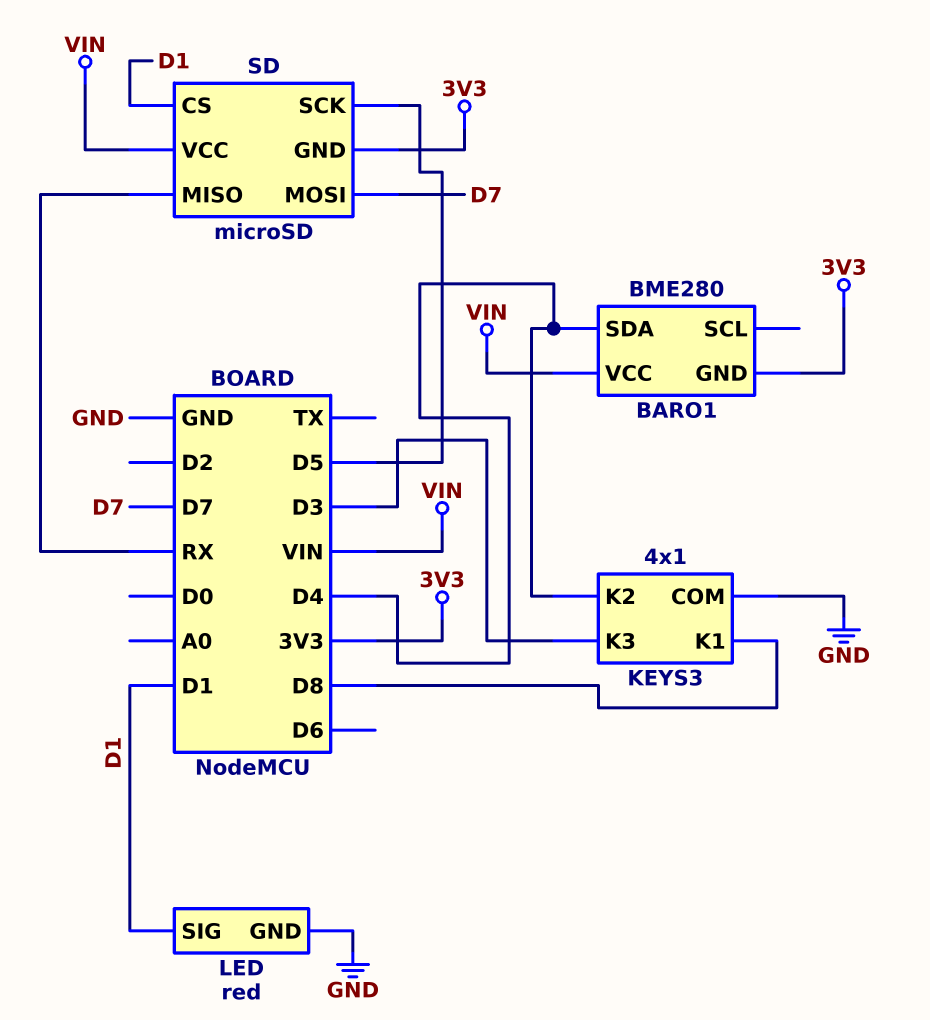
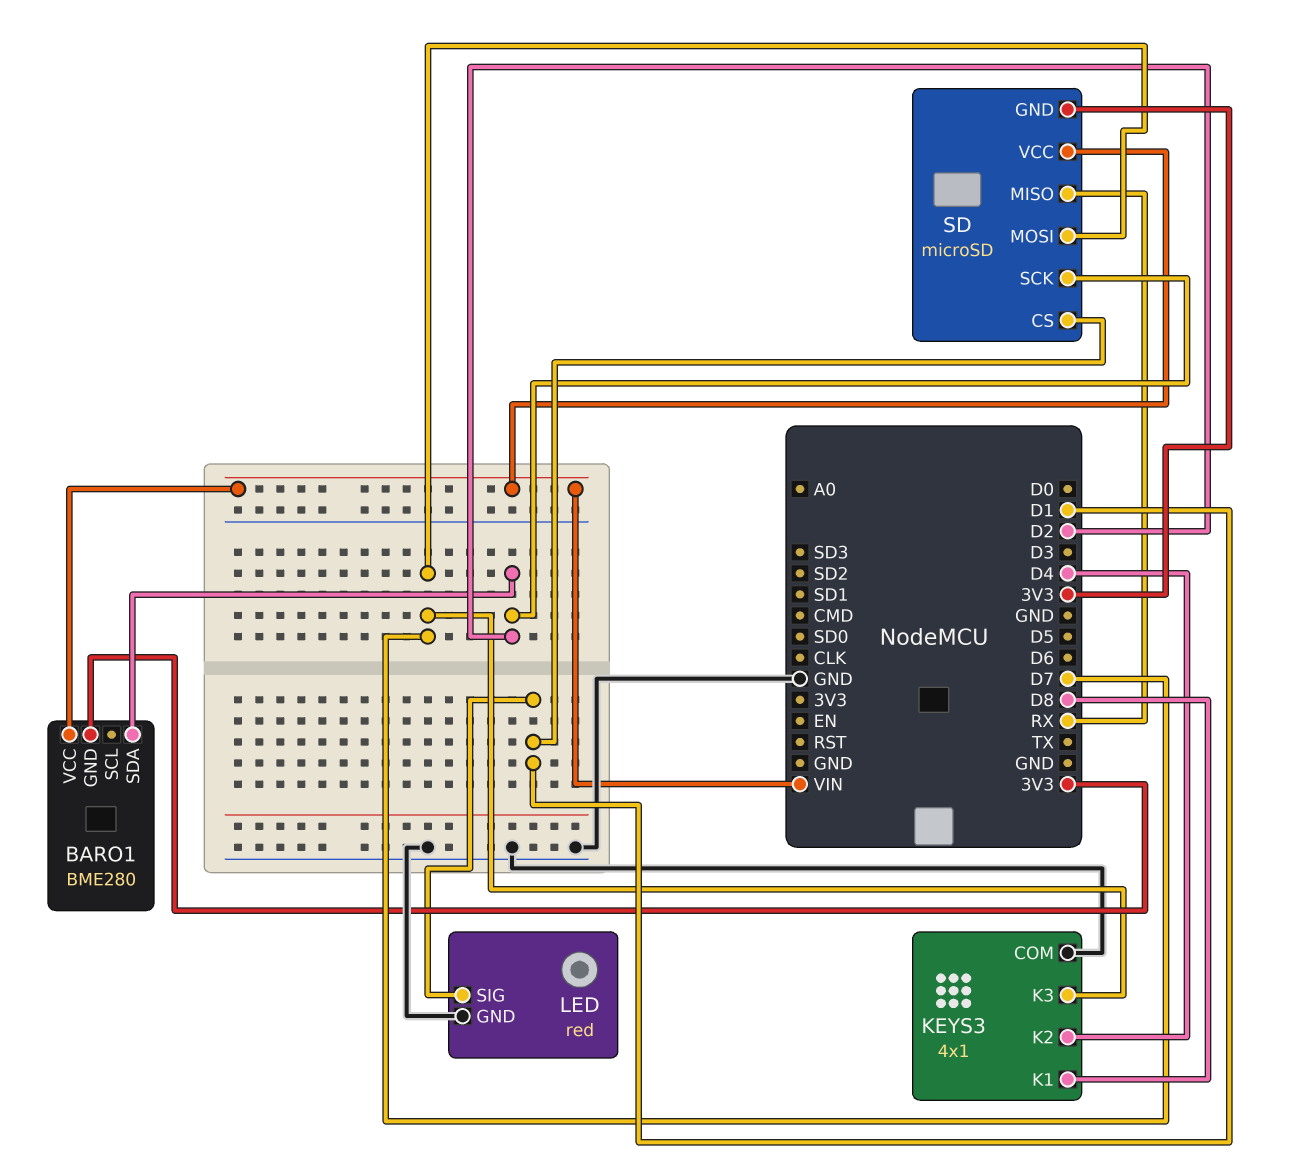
BARO1 pin SDA: D4 -> D2
KEYS3 pin K3: D3 -> D7
SD pin SCK: D5 -> D2

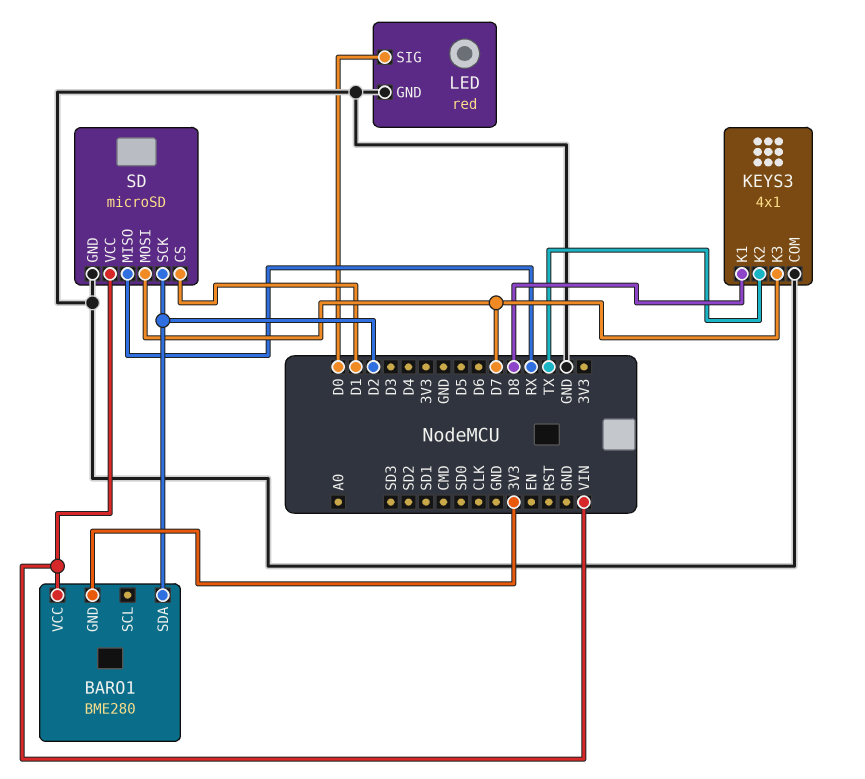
KEYS3 pin K2: D4 -> TX
LED pin SIG: D1 -> D0
SD pin GND: 3V3 -> GND

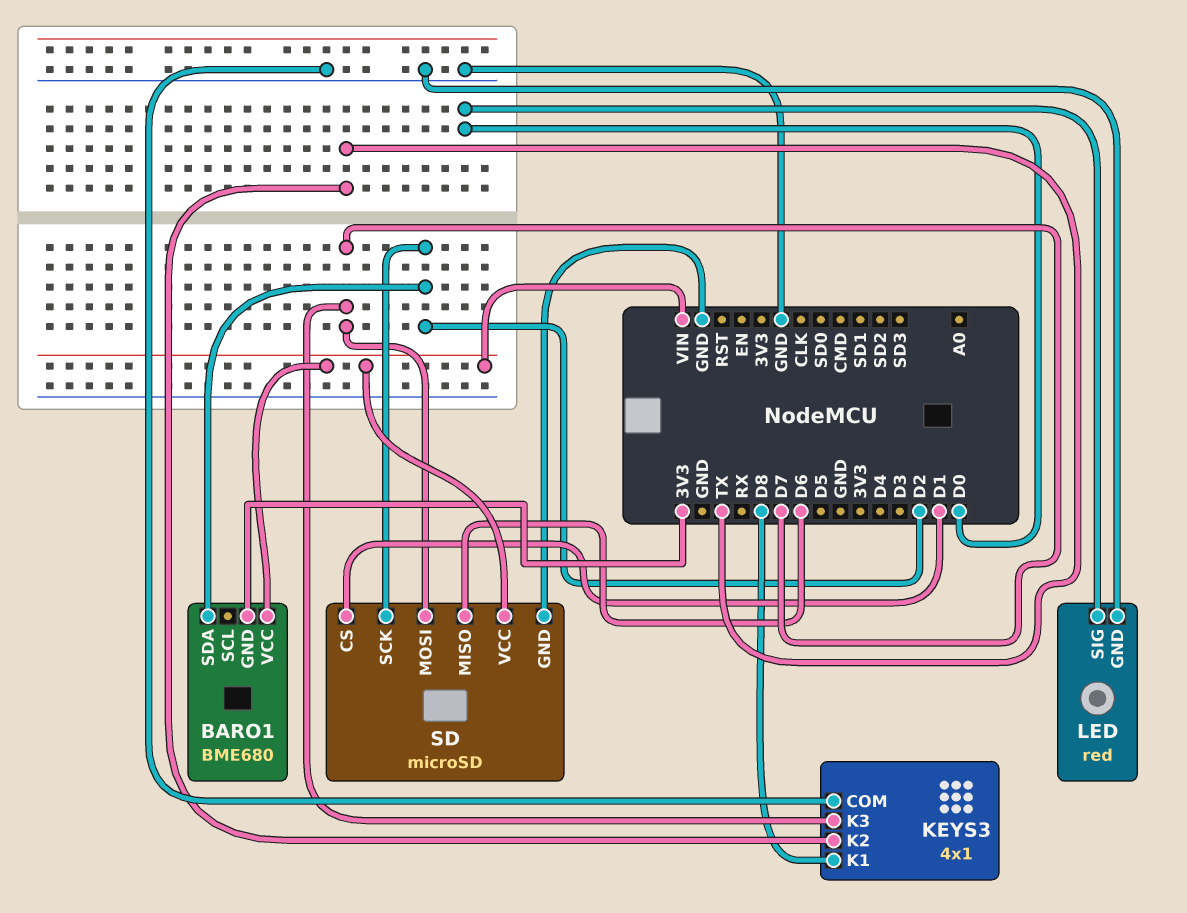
BARO1: BME280 -> BME680
SD pin MISO: RX -> D6

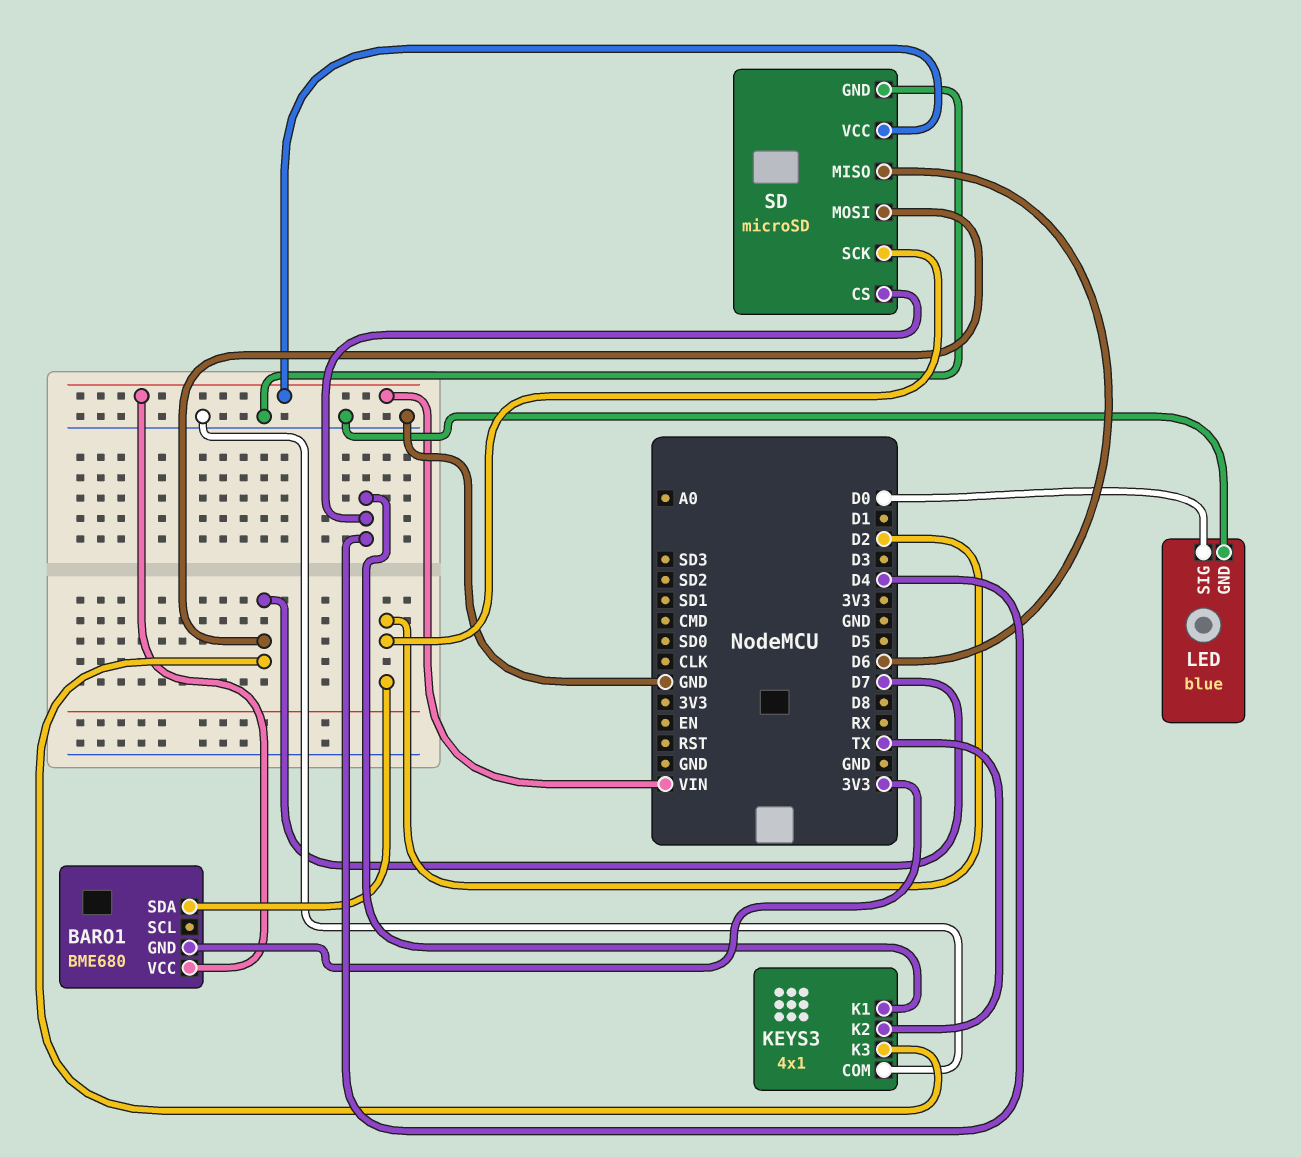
KEYS3 pin K1: D8 -> D4
LED: red -> blue
SD pin CS: D1 -> D4

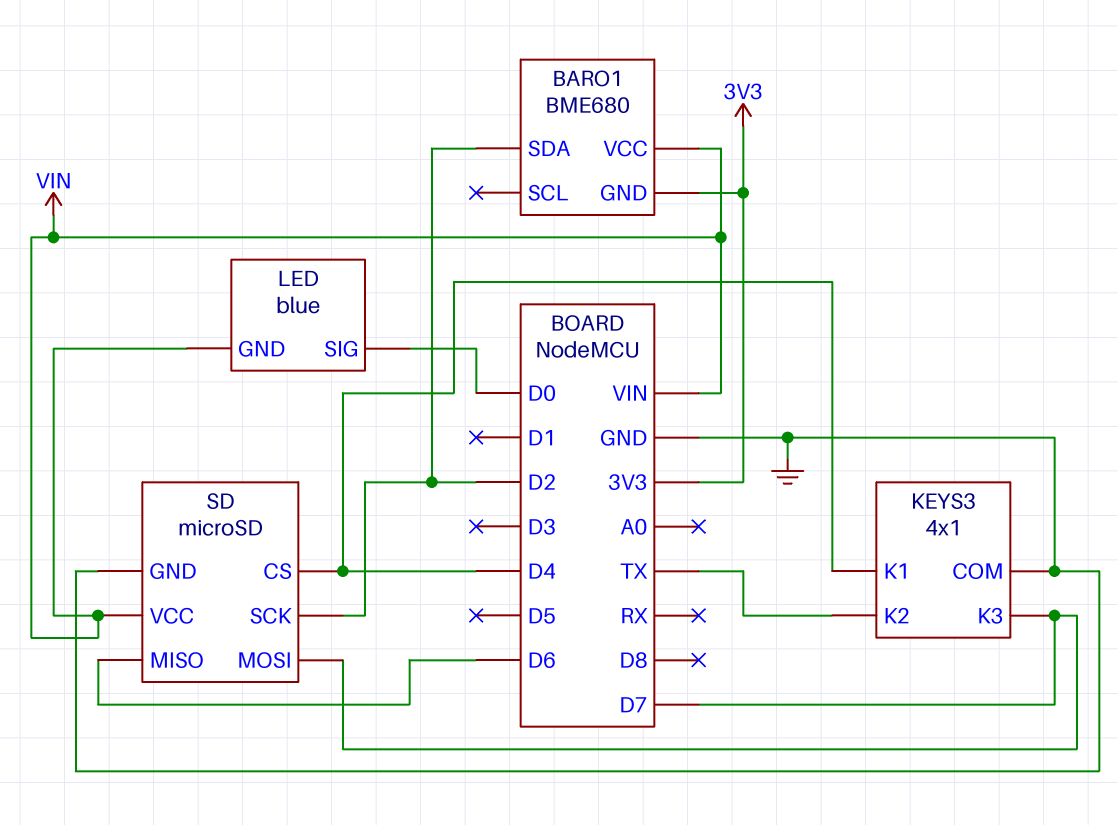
LED pin GND: GND -> VIN

